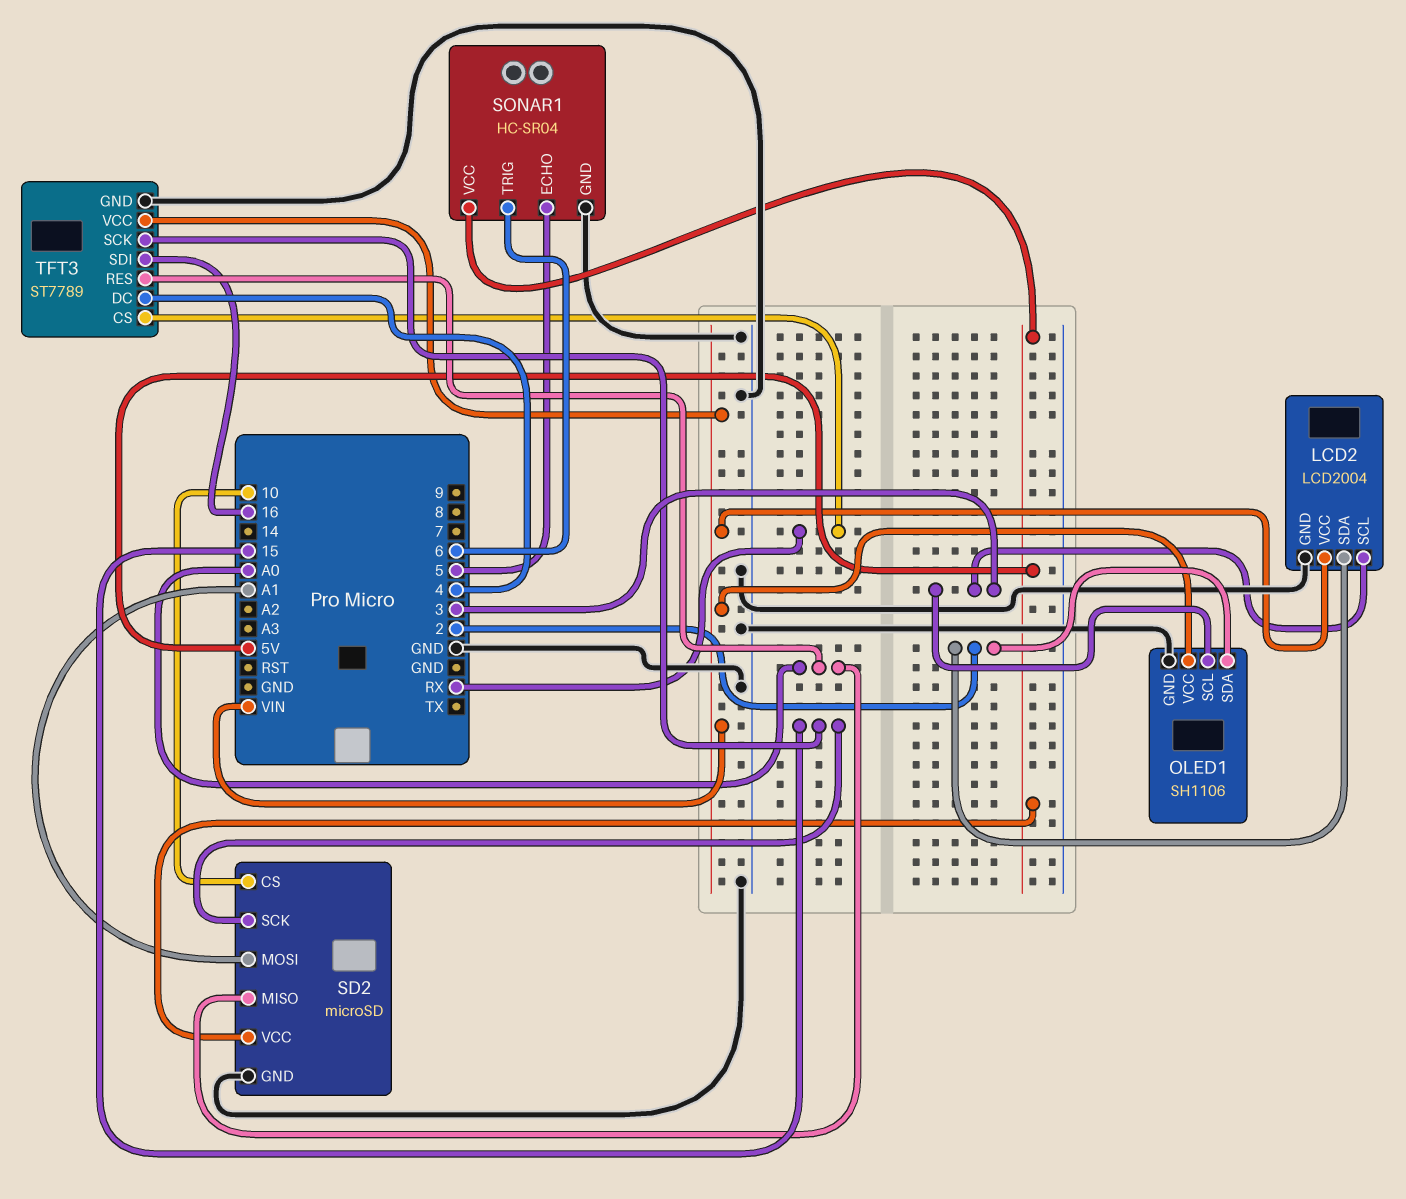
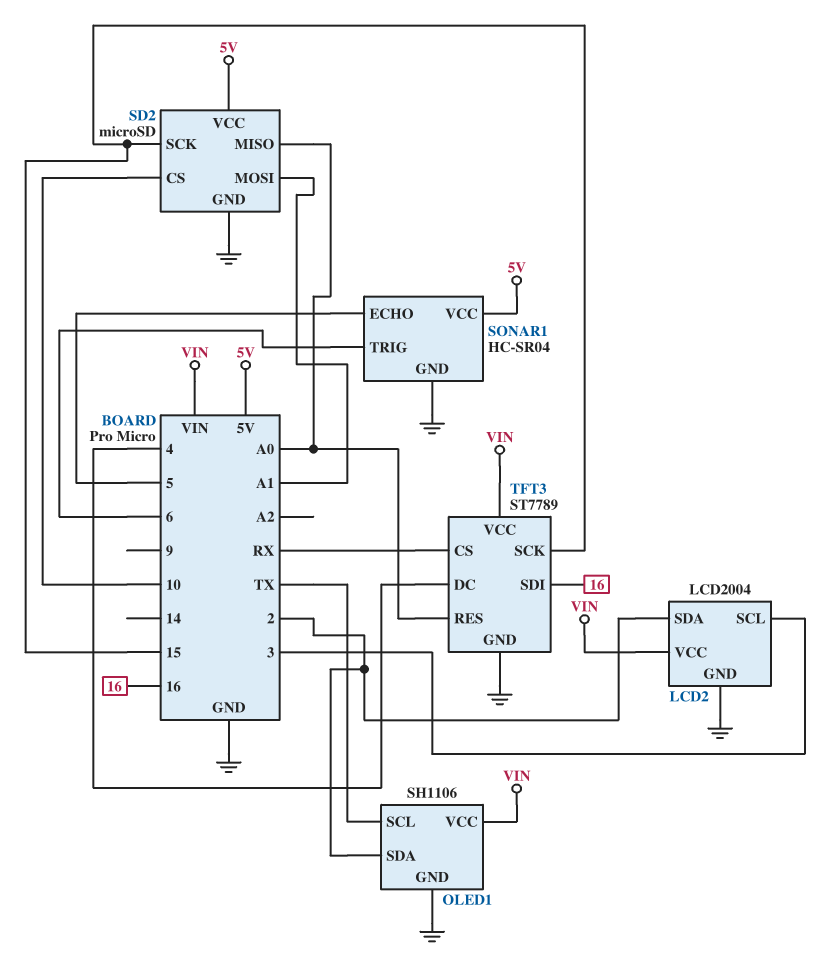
OLED1 pin SCL: 3 -> TX

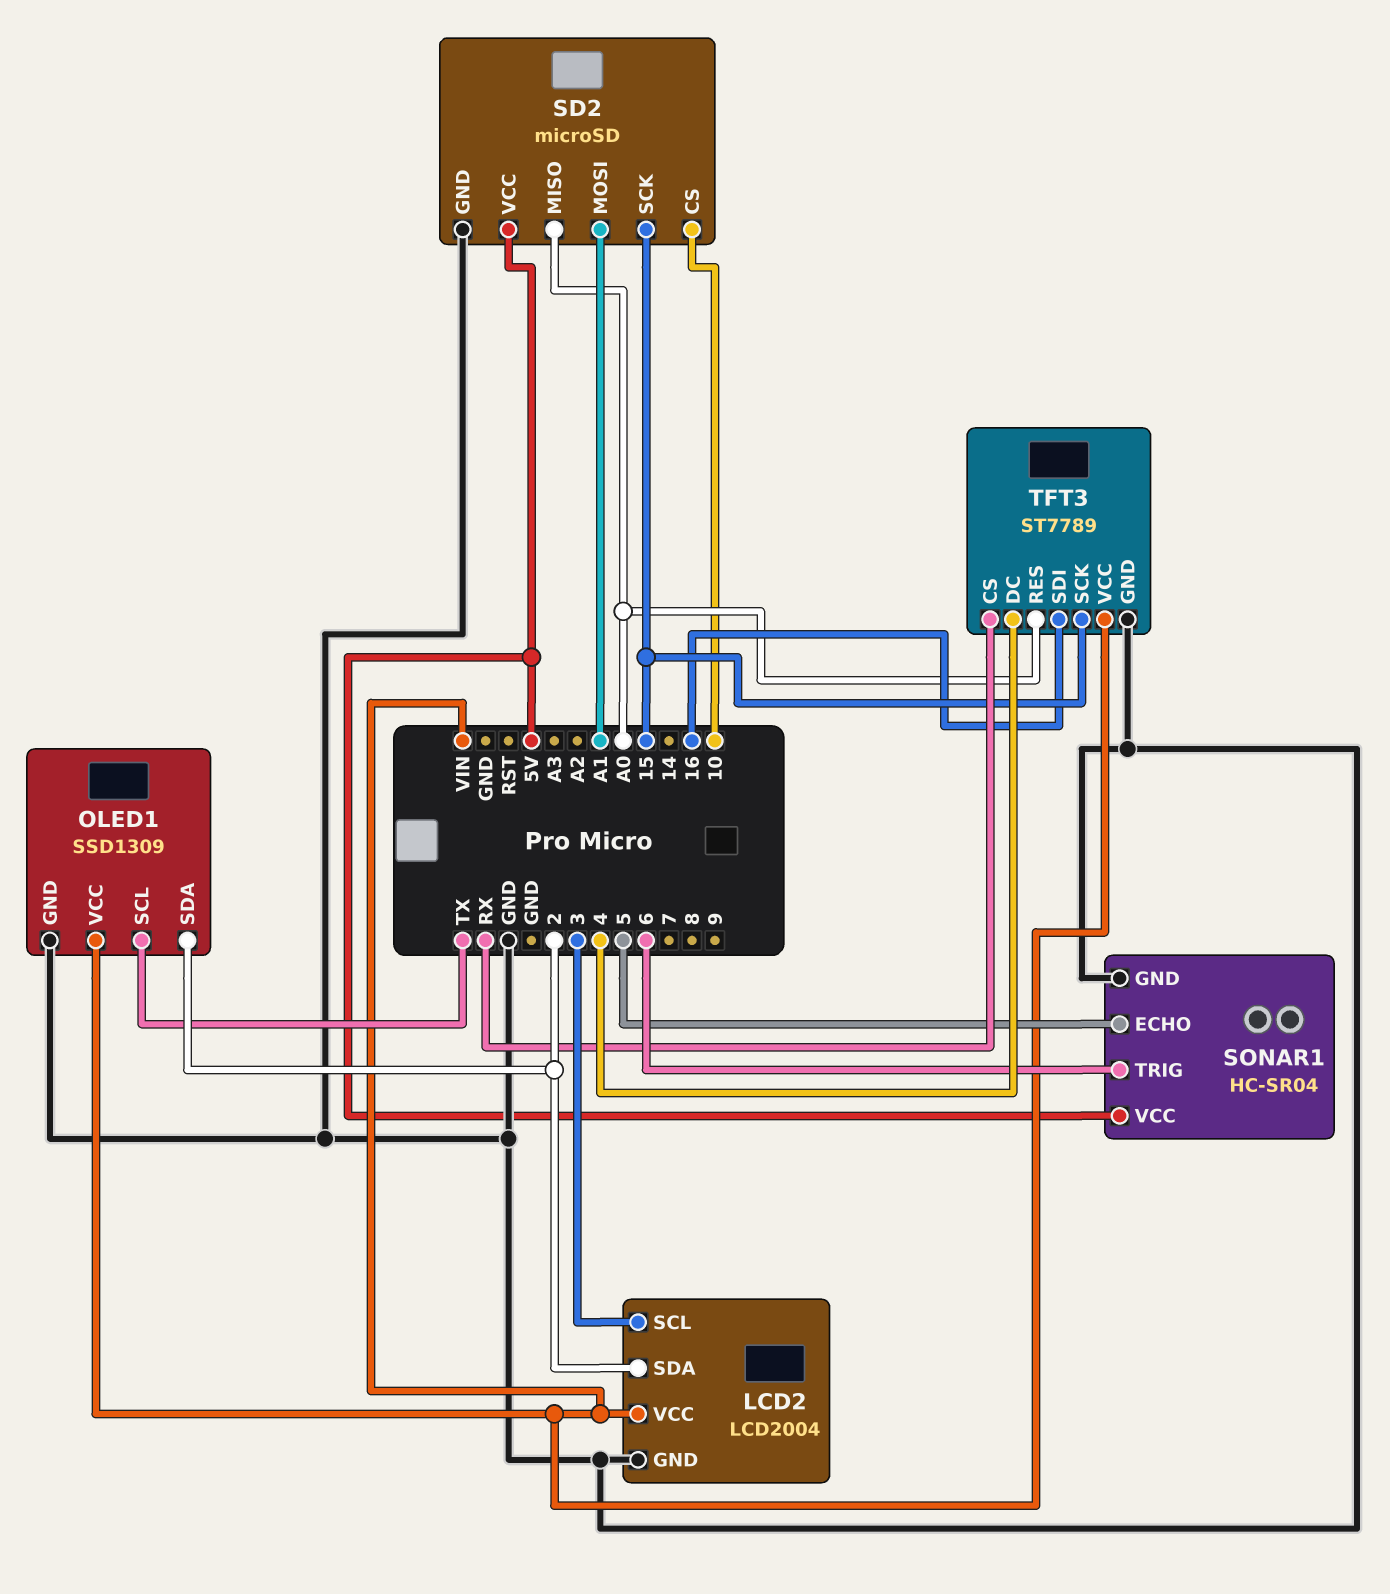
OLED1: SH1106 -> SSD1309

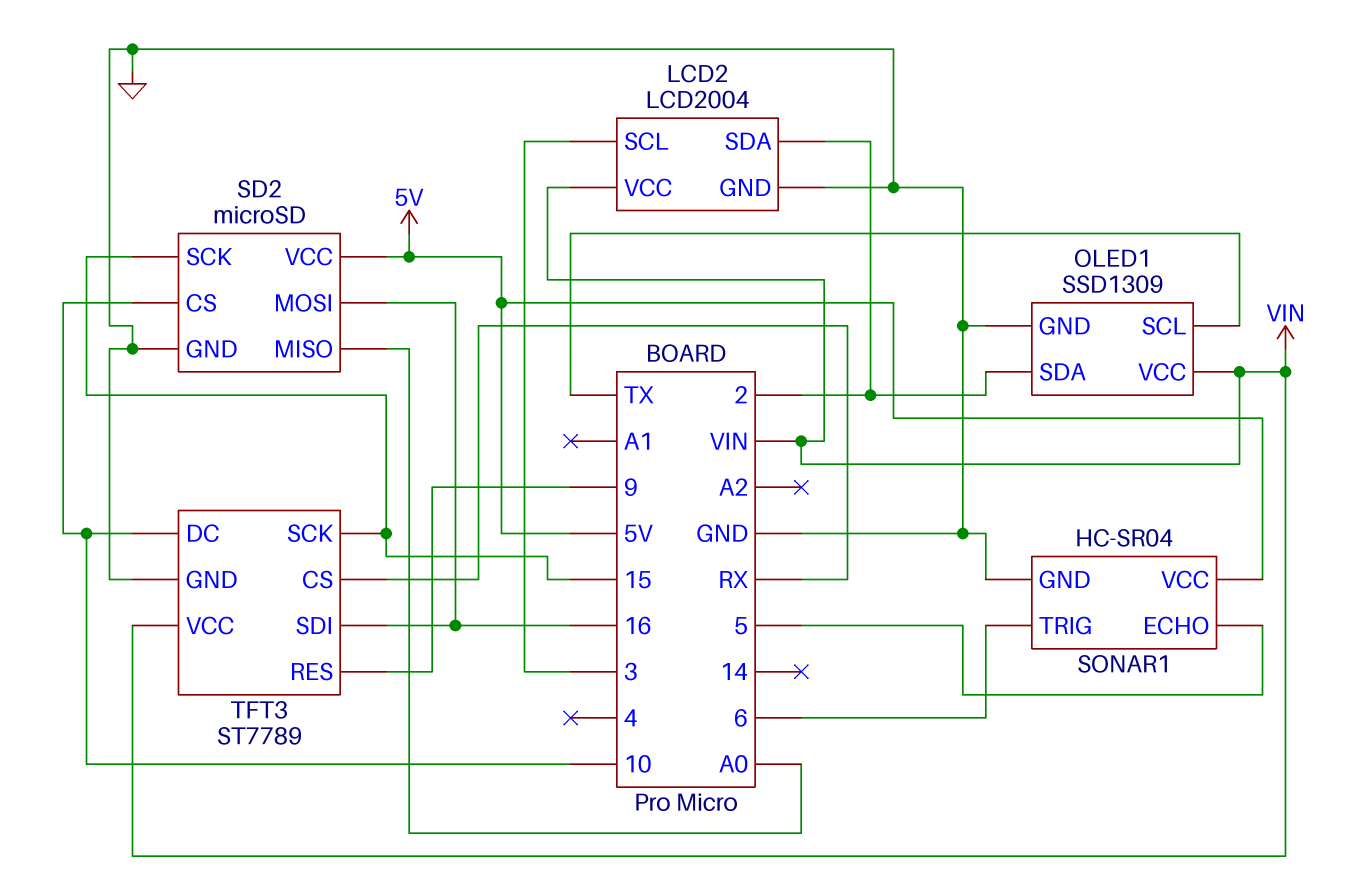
SD2 pin MOSI: A1 -> 16
TFT3 pin DC: 4 -> 10
TFT3 pin RES: A0 -> 9

